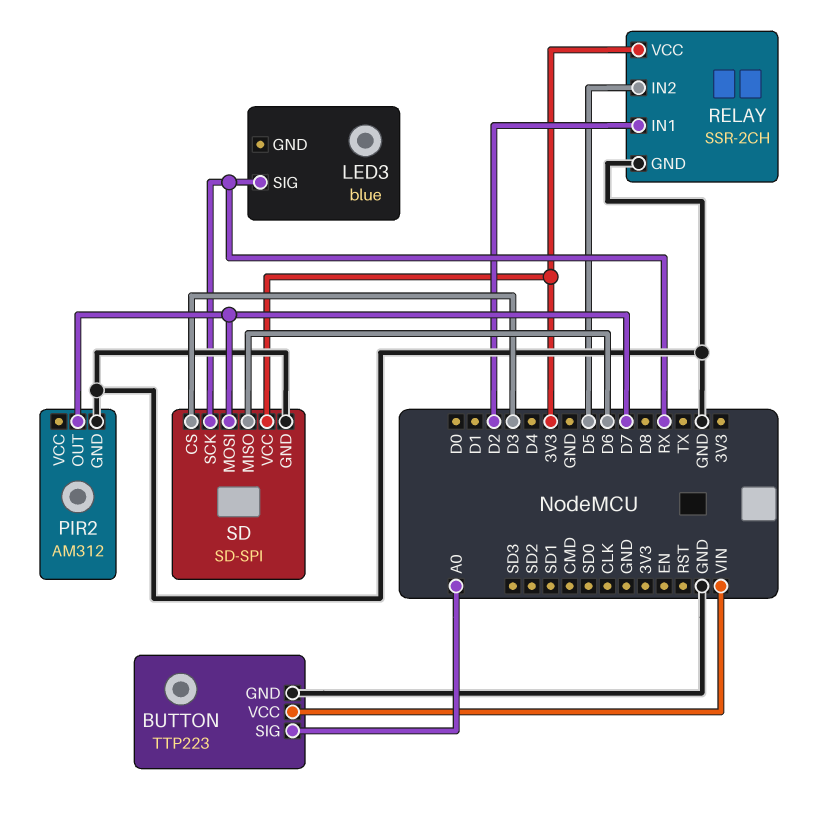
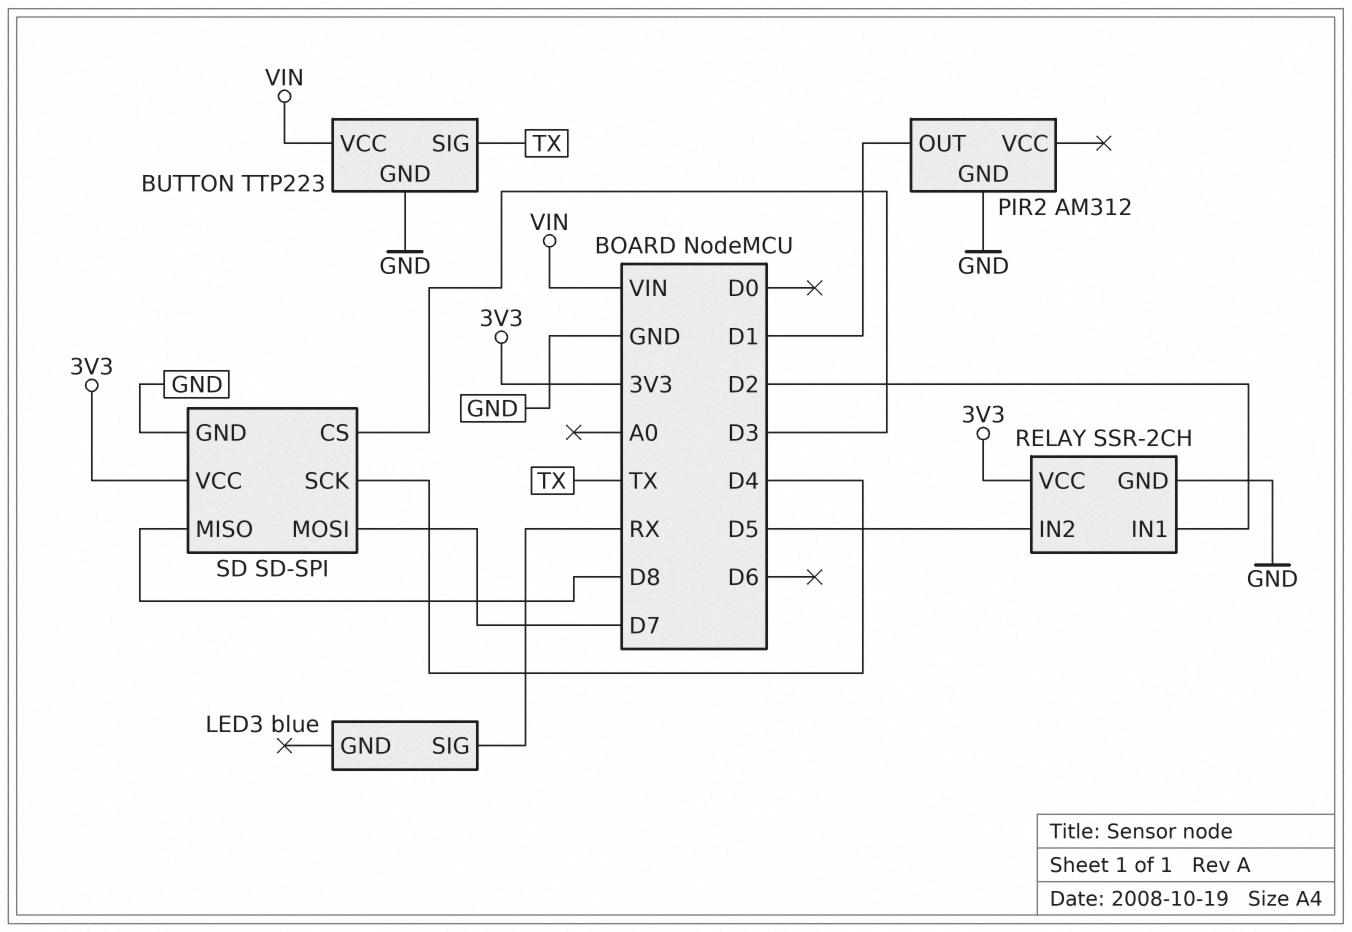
BUTTON pin SIG: A0 -> TX
PIR2 pin OUT: D7 -> D1
SD pin MISO: D6 -> D8
SD pin SCK: RX -> D4

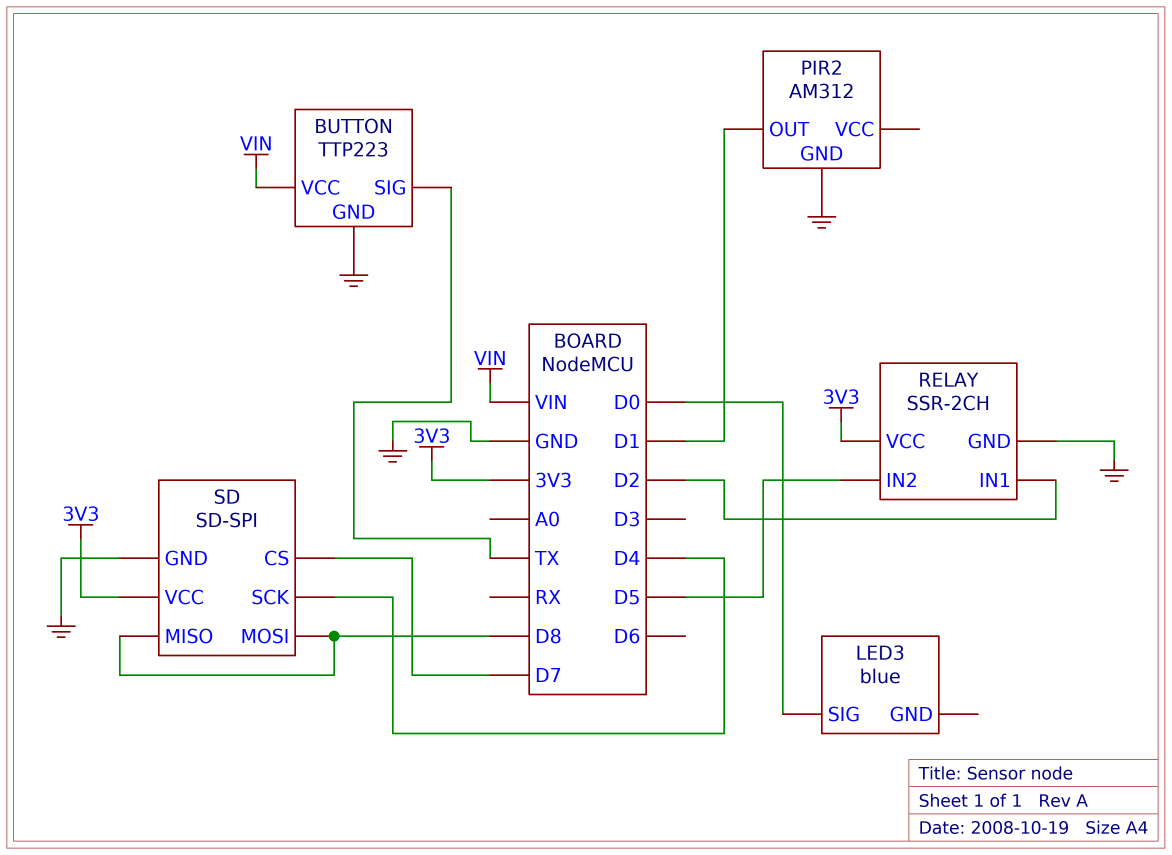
LED3 pin SIG: RX -> D0
SD pin CS: D3 -> D7
SD pin MOSI: D7 -> D8

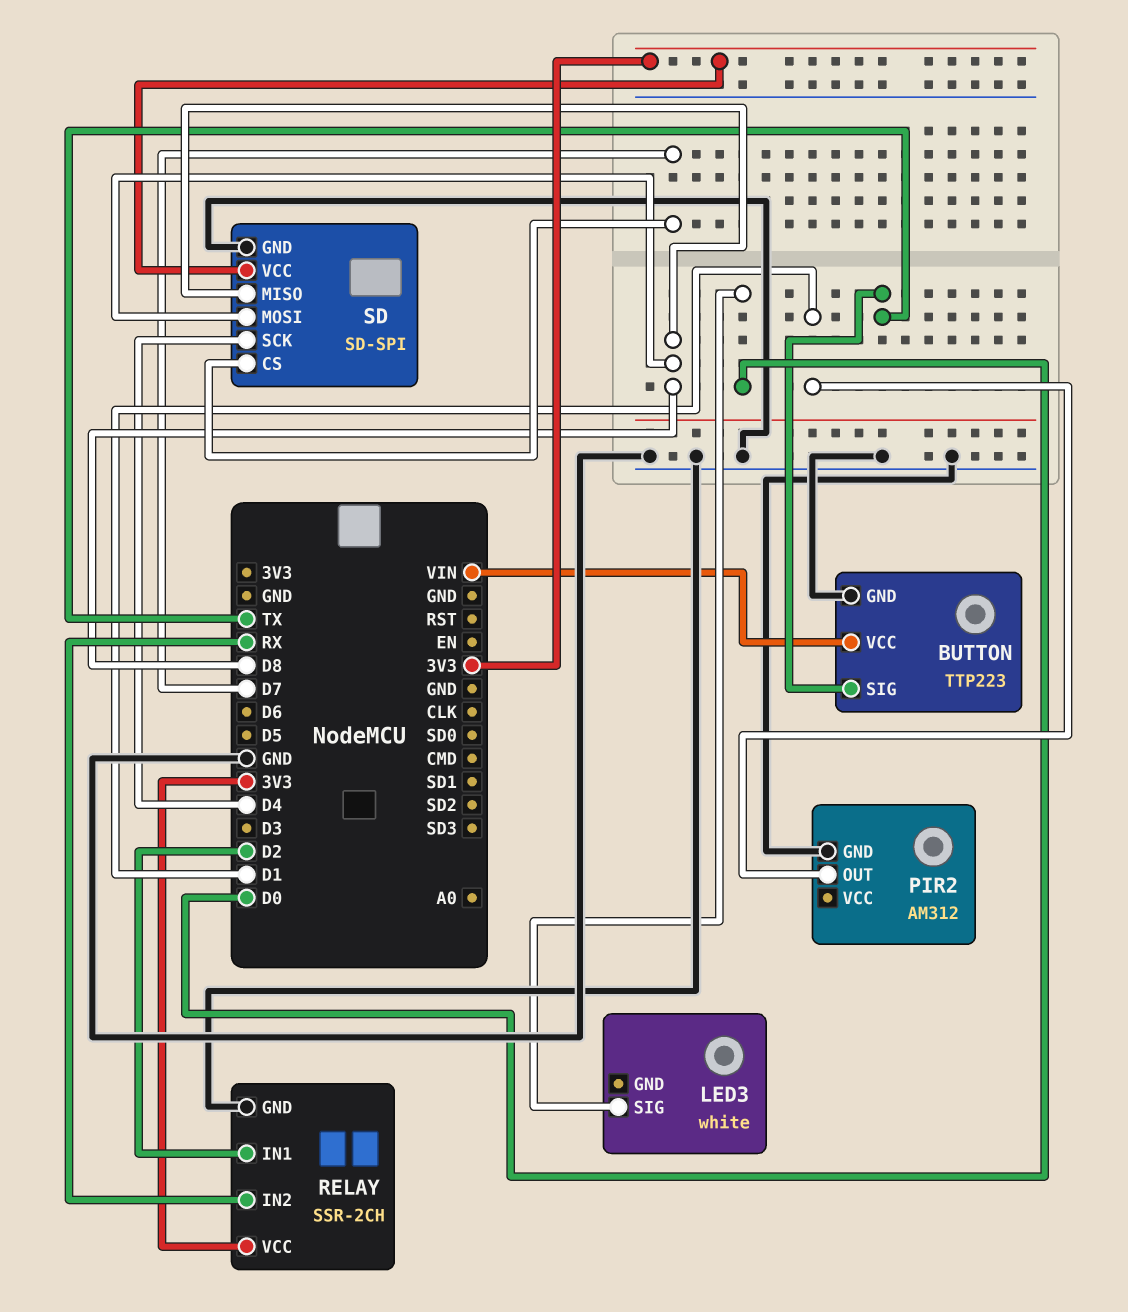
LED3: blue -> white
RELAY pin IN2: D5 -> RX

